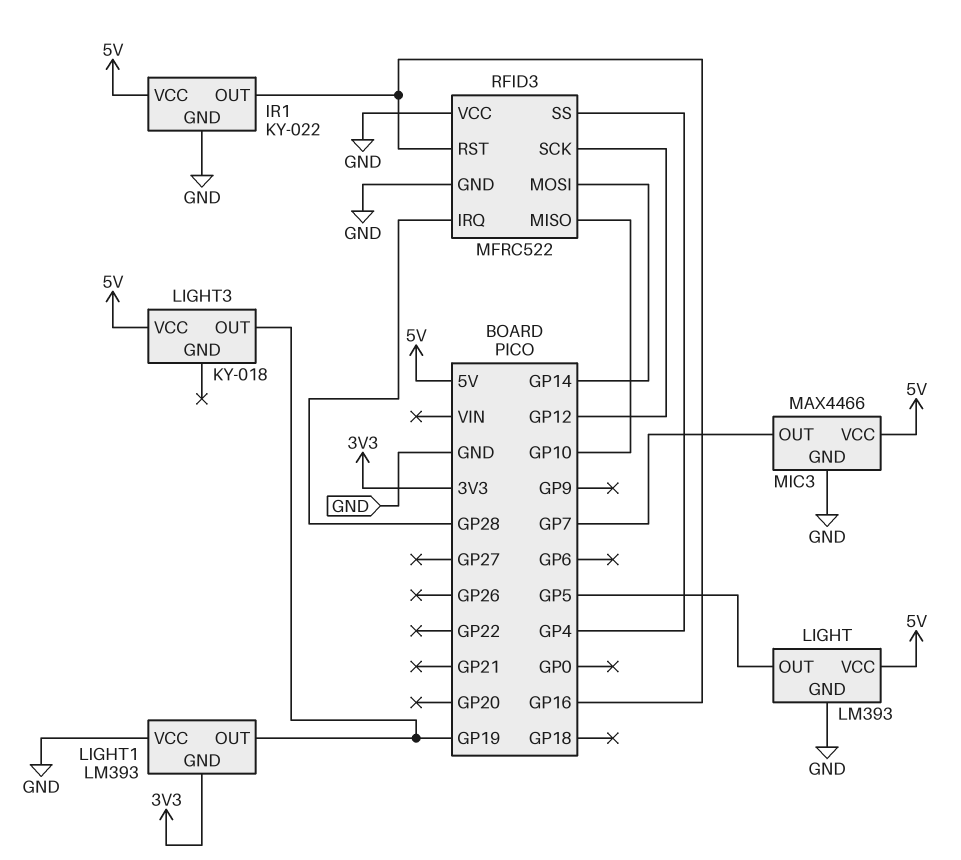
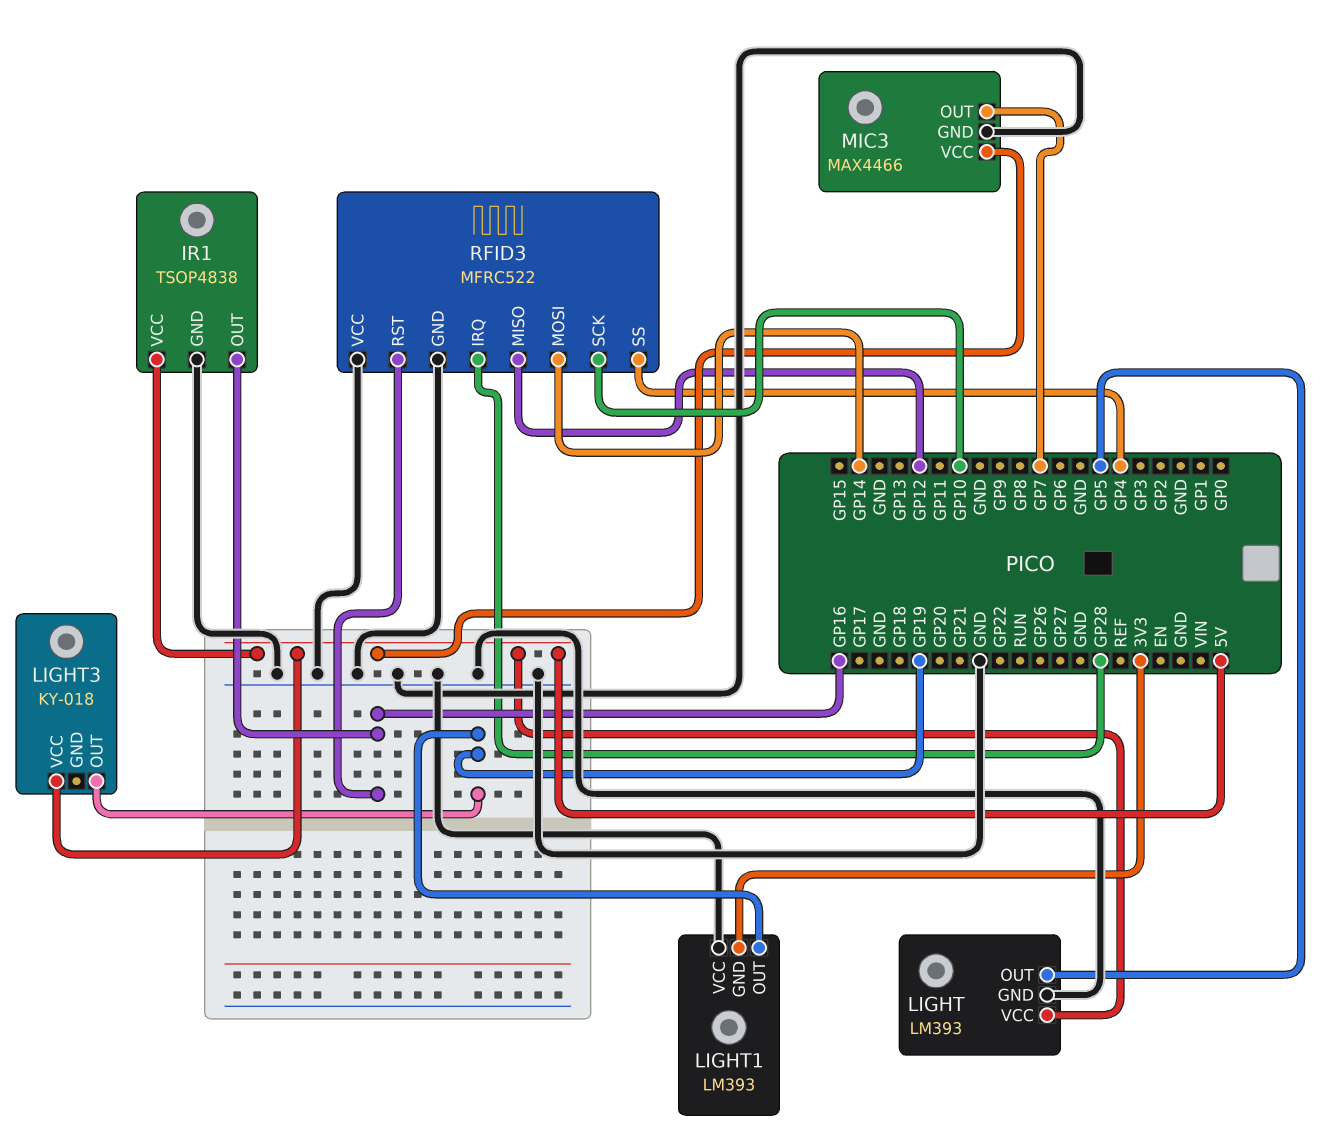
IR1: KY-022 -> TSOP4838
RFID3 pin MISO: GP10 -> GP12
RFID3 pin SCK: GP12 -> GP10

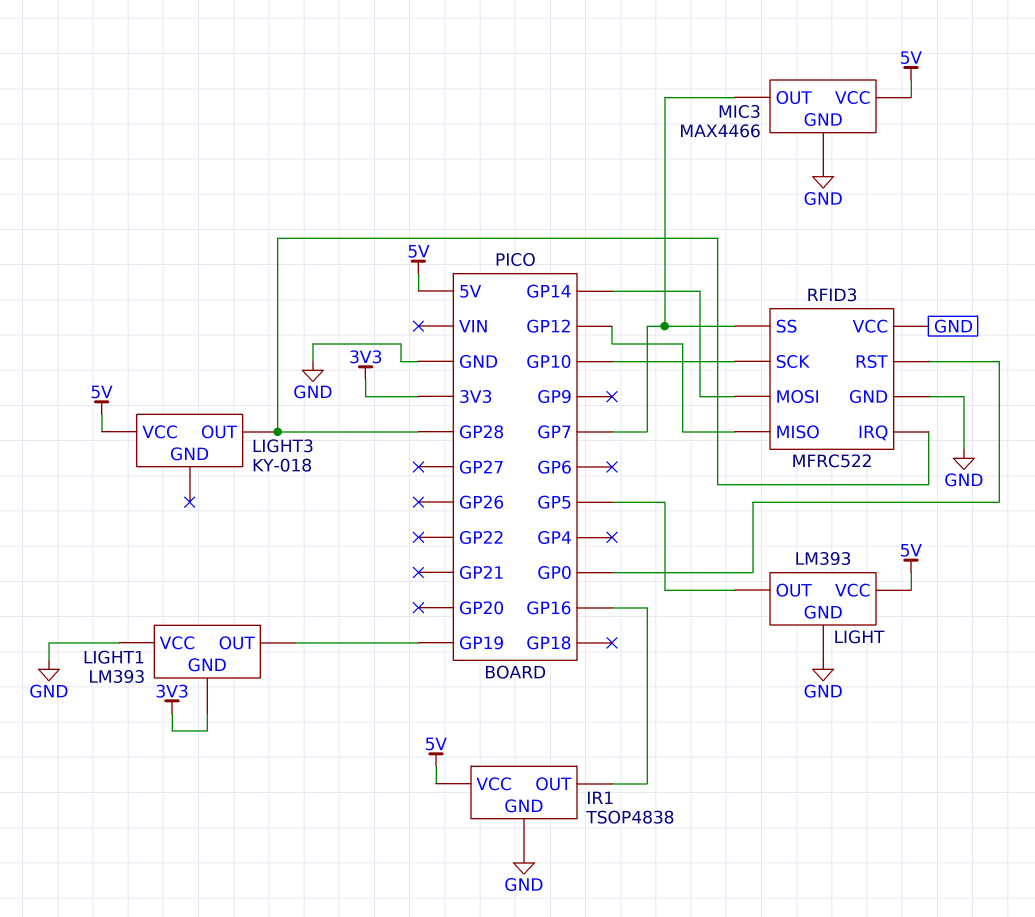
LIGHT3 pin OUT: GP19 -> GP28
RFID3 pin RST: GP16 -> GP0
RFID3 pin SS: GP4 -> GP7

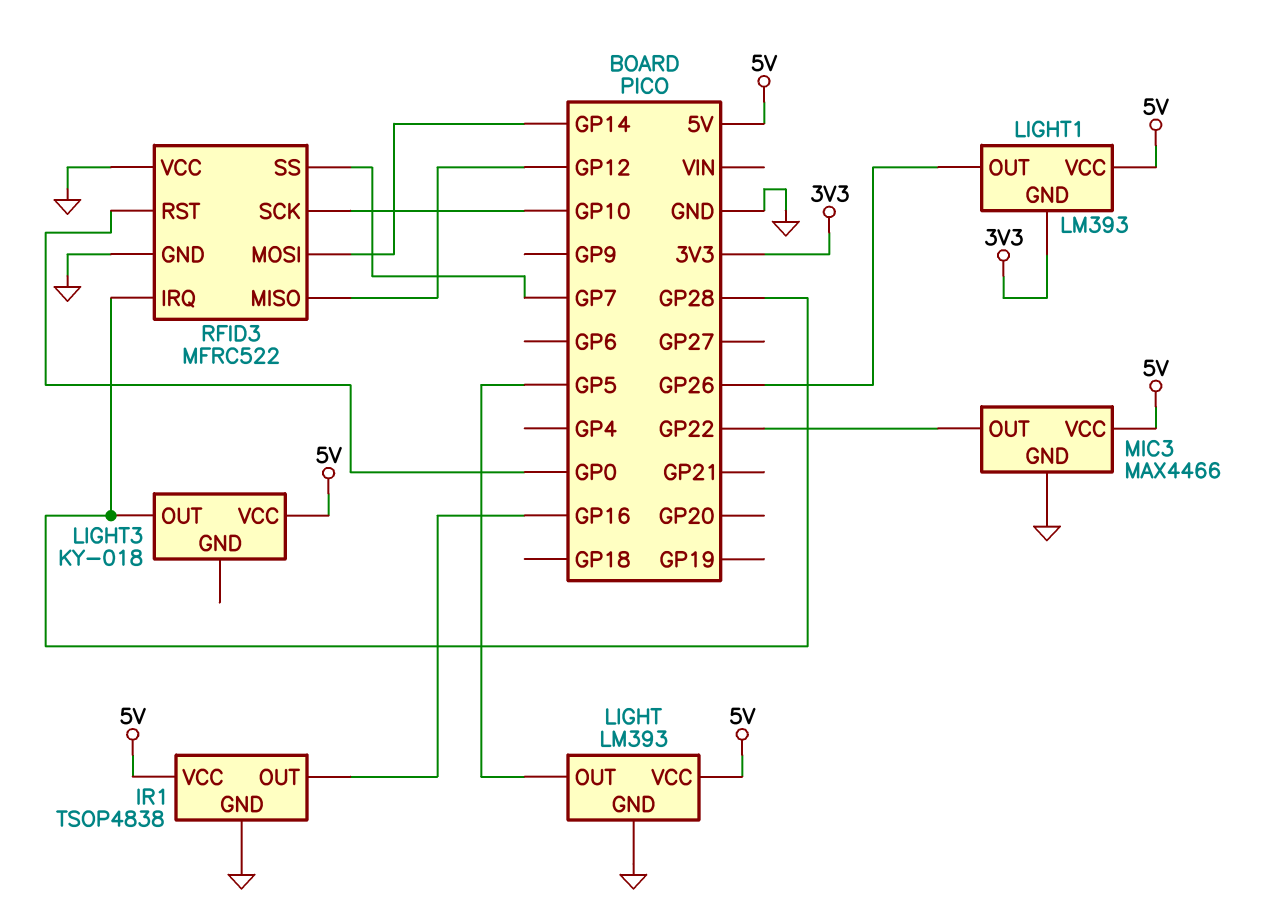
LIGHT1 pin OUT: GP19 -> GP26
LIGHT1 pin VCC: GND -> 5V
MIC3 pin OUT: GP7 -> GP22

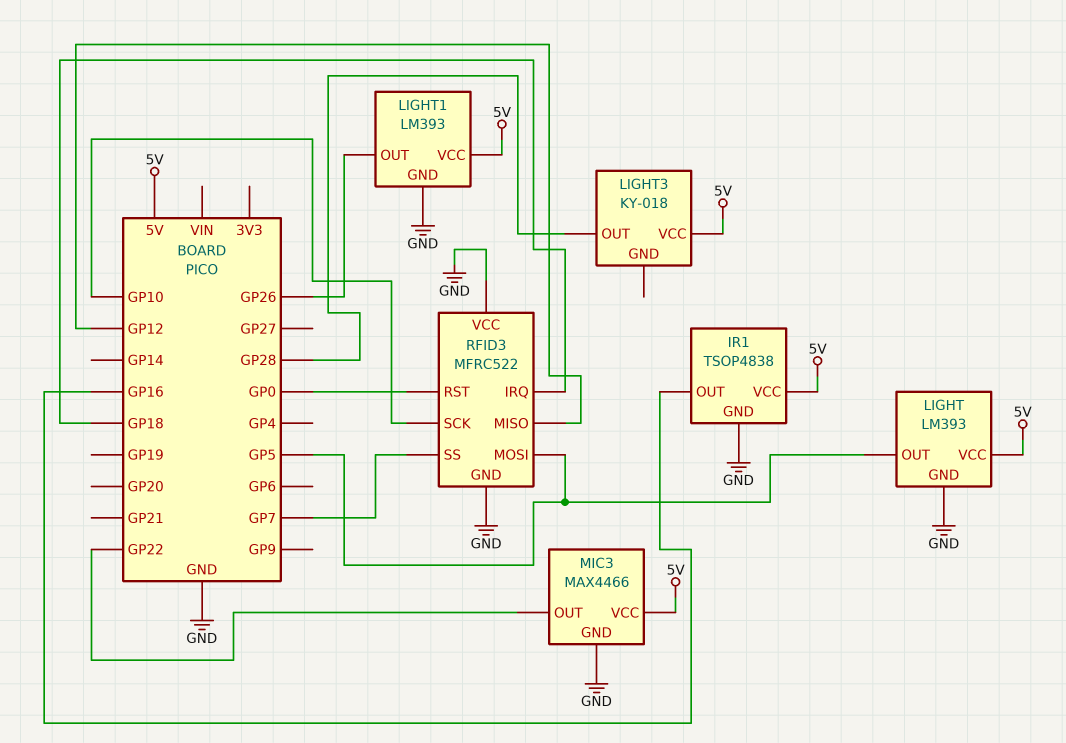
LIGHT1 pin GND: 3V3 -> GND
RFID3 pin IRQ: GP28 -> GP18
RFID3 pin MOSI: GP14 -> GP5

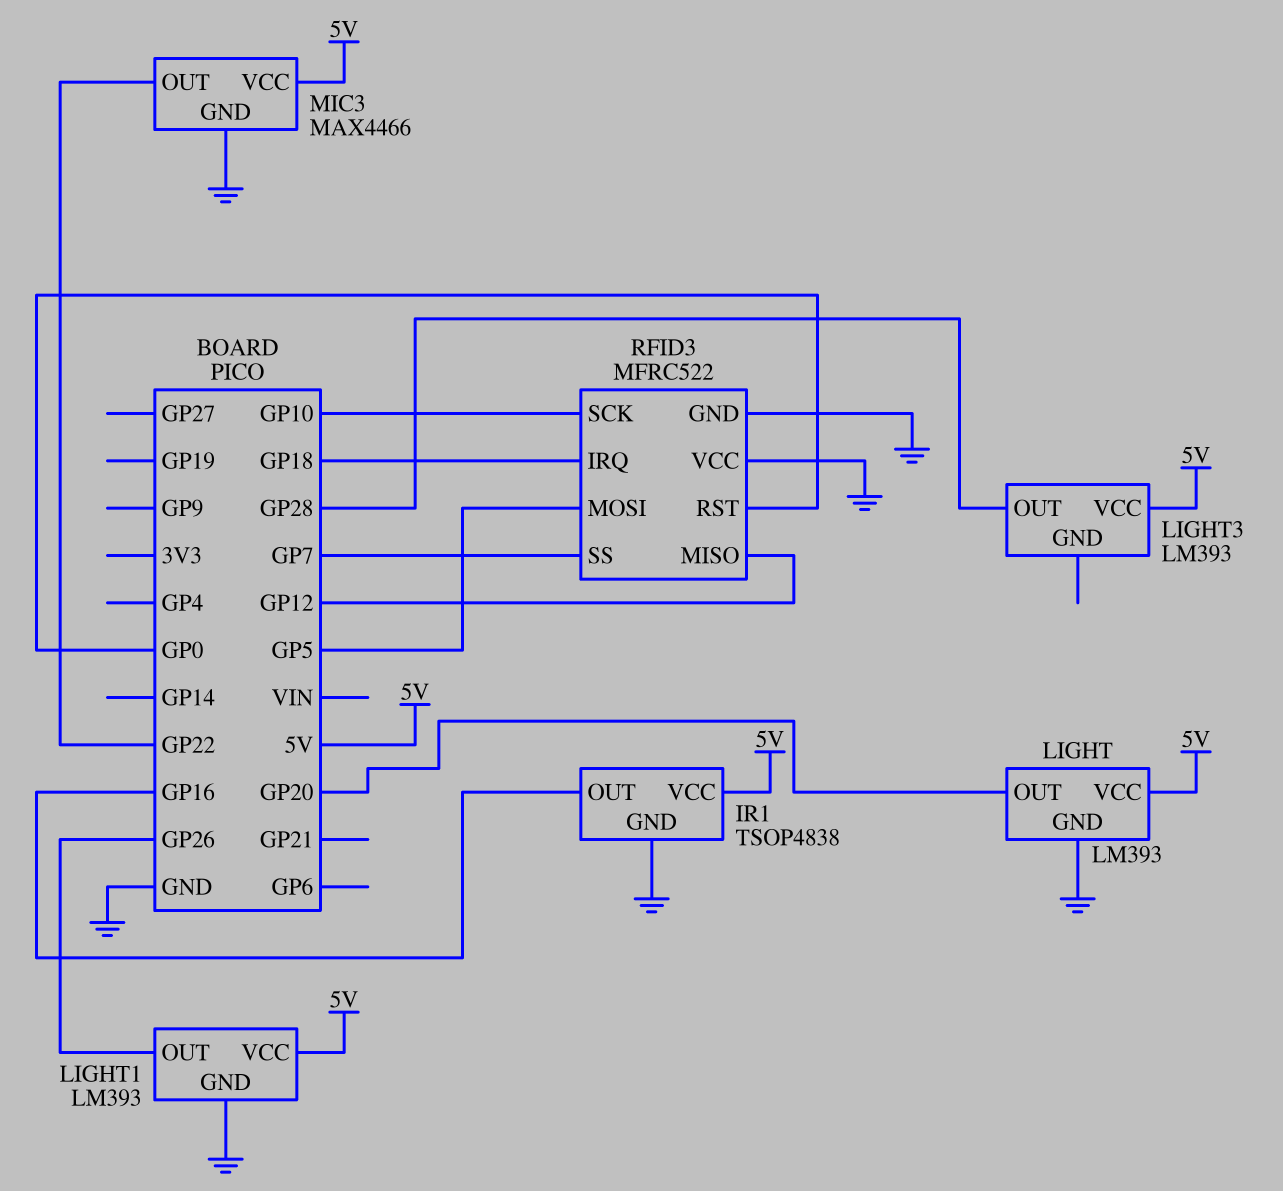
LIGHT pin OUT: GP5 -> GP20
LIGHT3: KY-018 -> LM393

